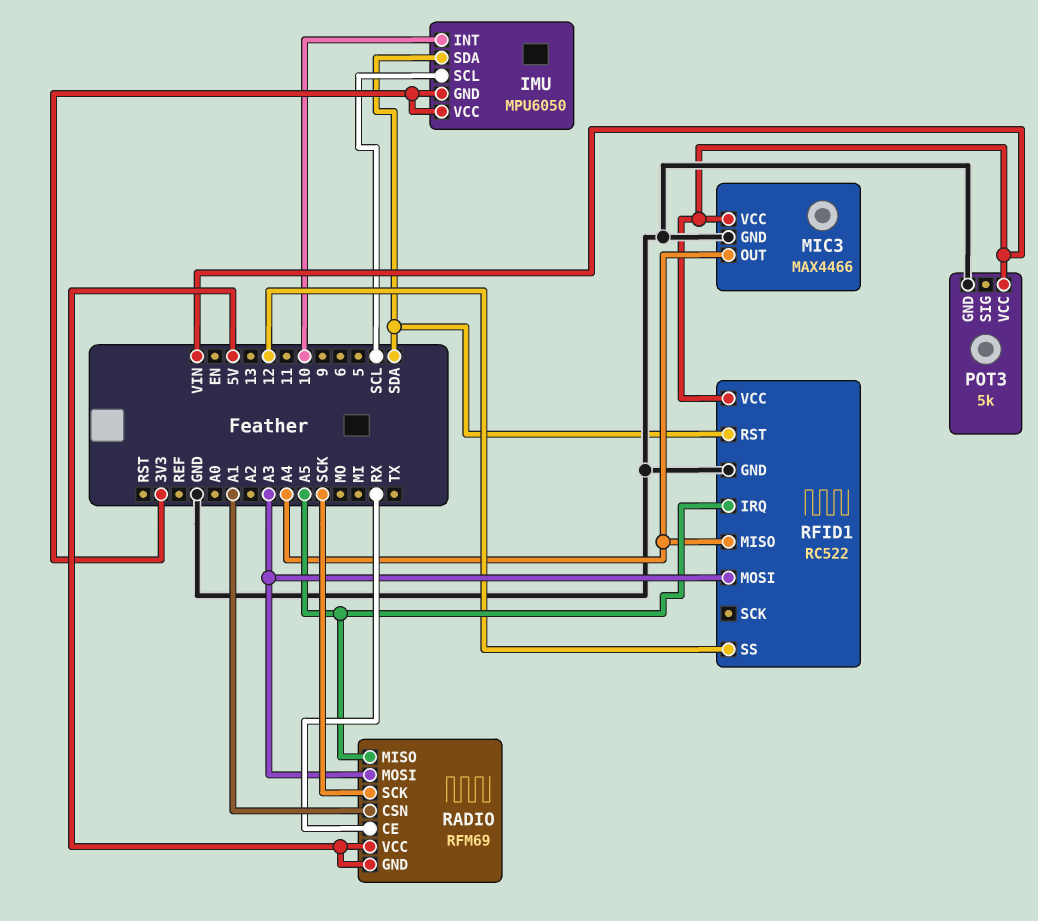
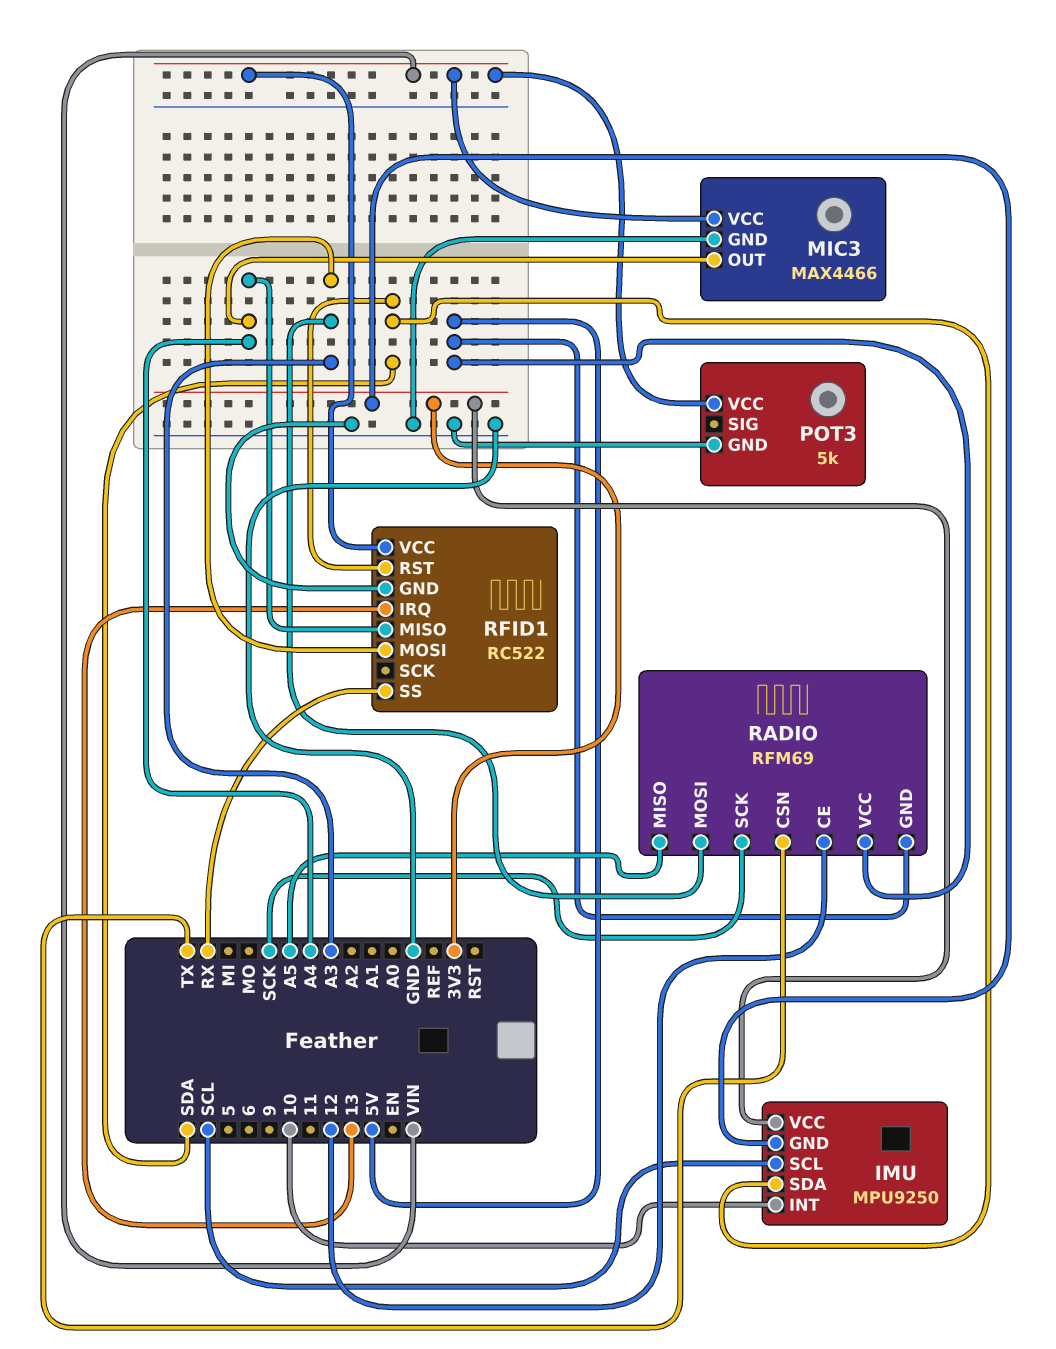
IMU: MPU6050 -> MPU9250
RADIO pin CE: RX -> 12
RADIO pin CSN: A1 -> TX
RFID1 pin IRQ: A5 -> 13
RFID1 pin SS: 12 -> RX

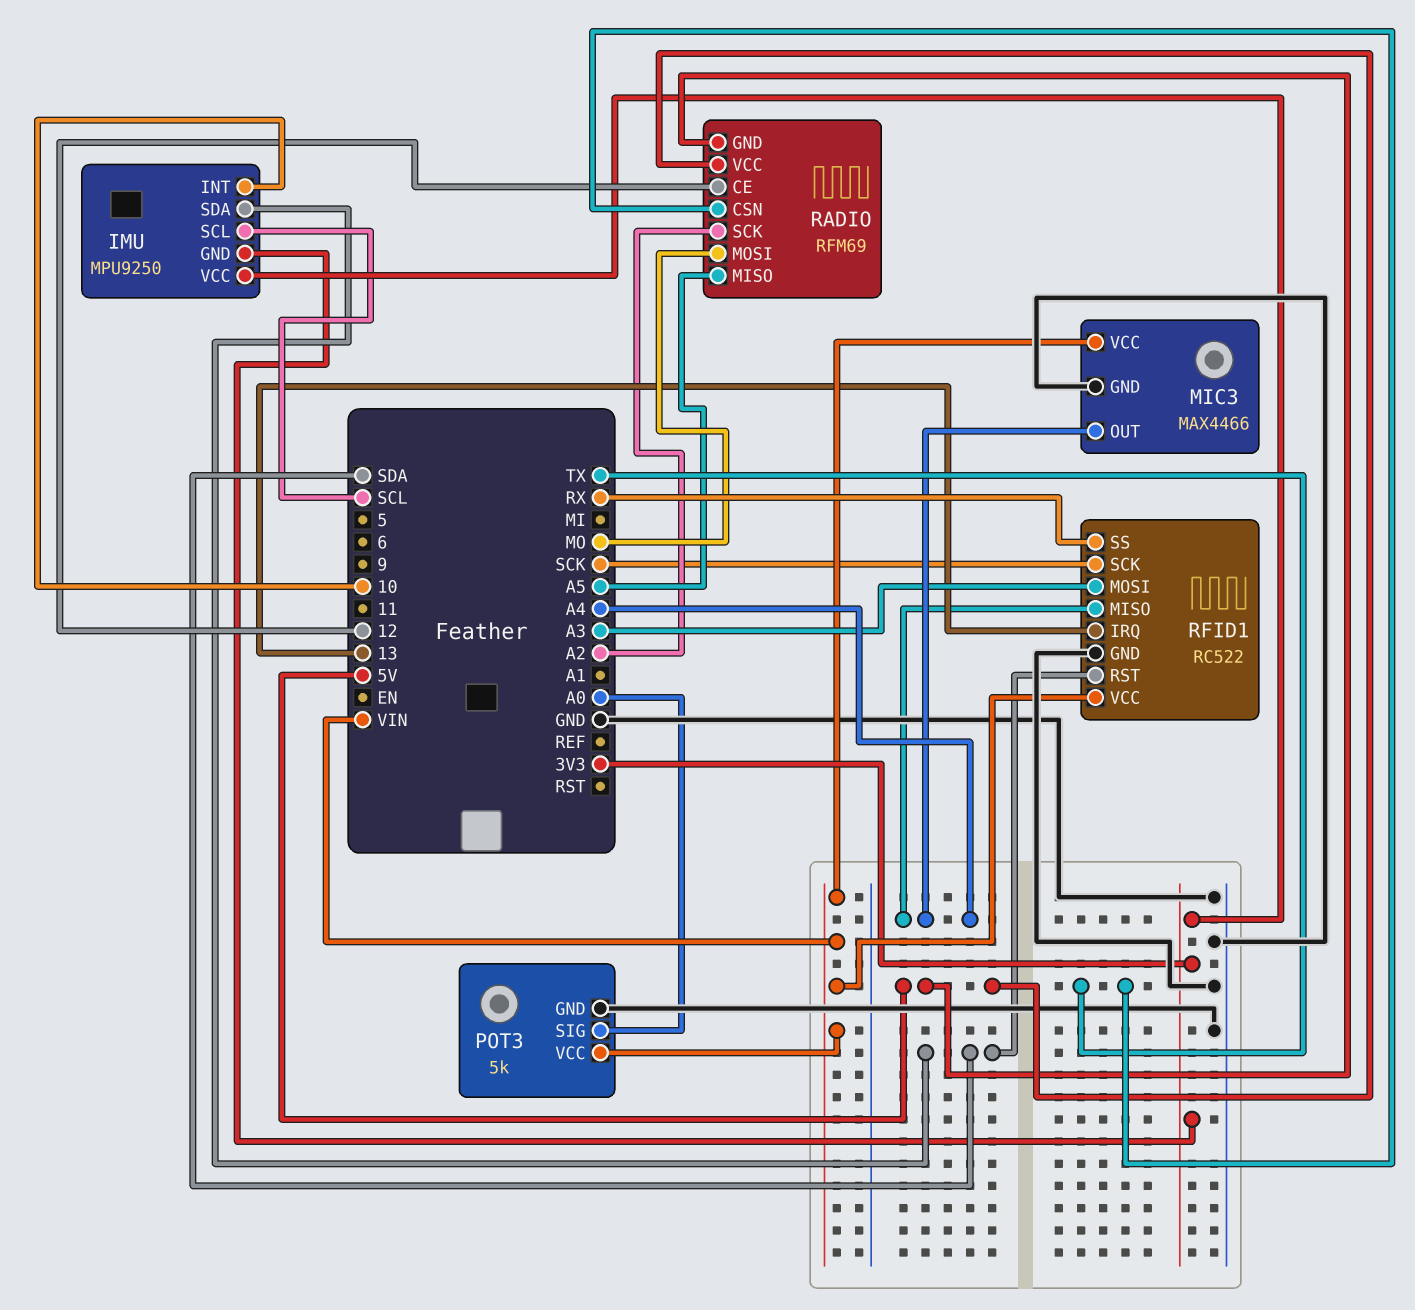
POT3 pin SIG: none -> A0
RADIO pin MOSI: A3 -> MO
RADIO pin SCK: SCK -> A2
RFID1 pin SCK: none -> SCK

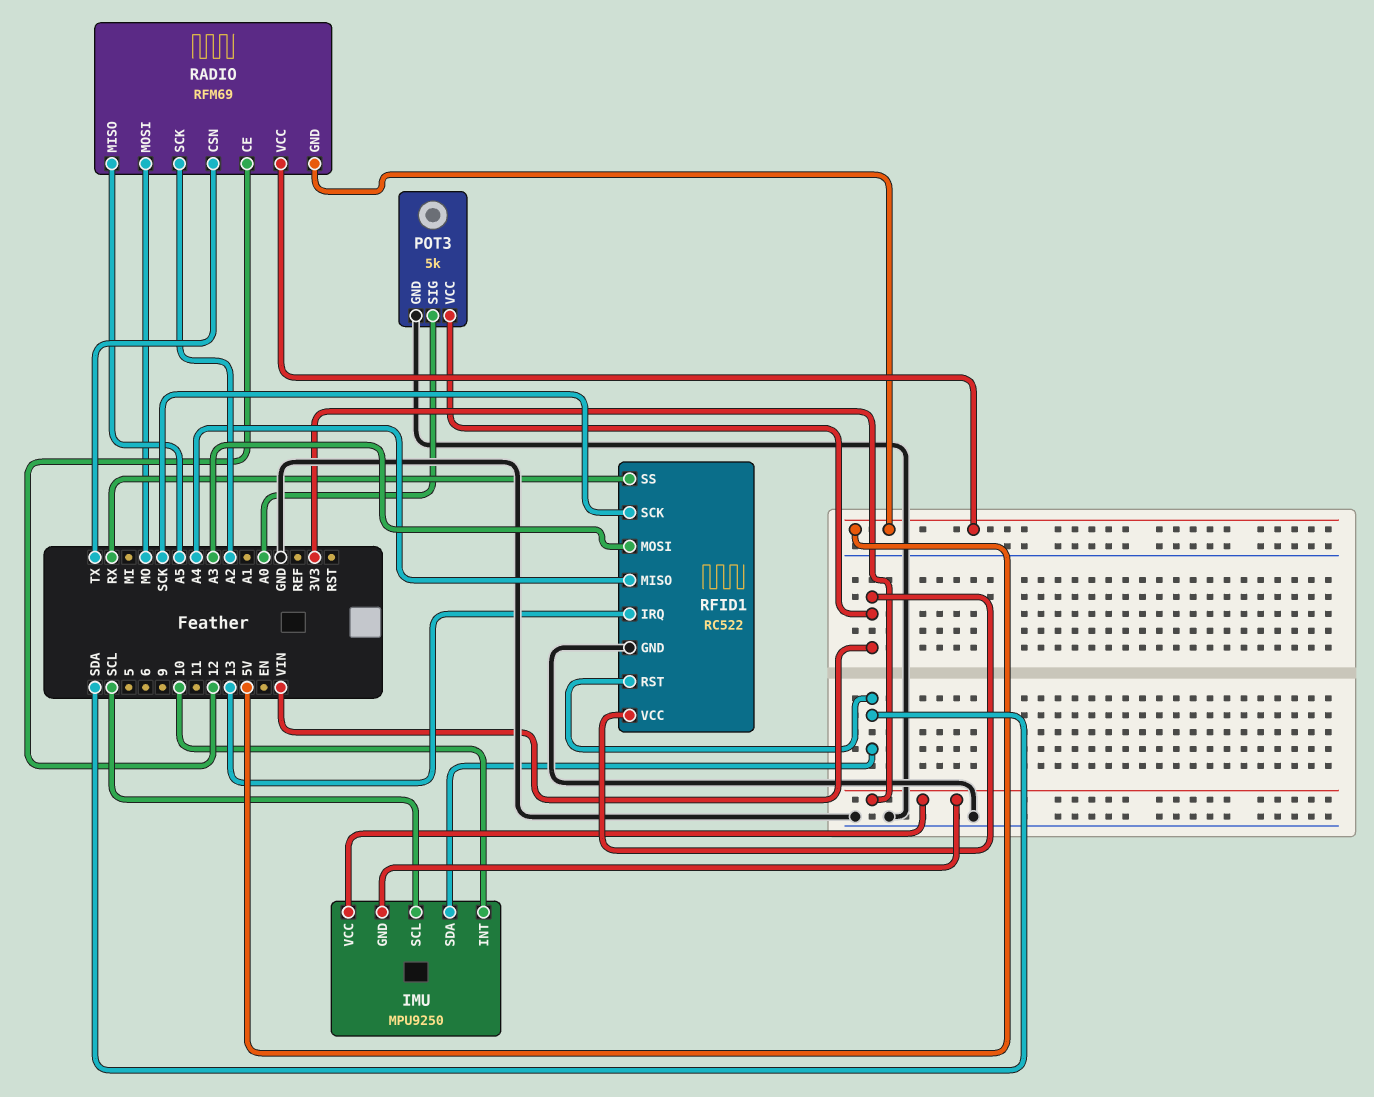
MIC3: MAX4466 -> none
MIC3 pin GND: GND -> none
MIC3 pin OUT: A4 -> none
MIC3 pin VCC: VIN -> none

